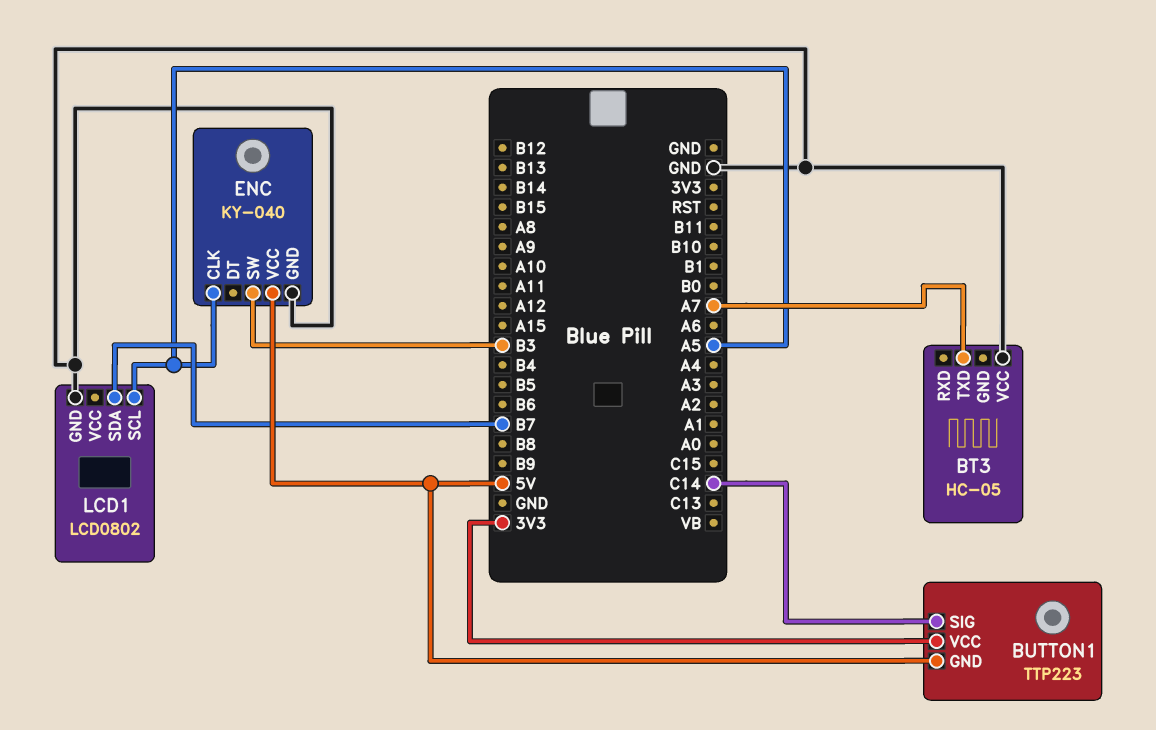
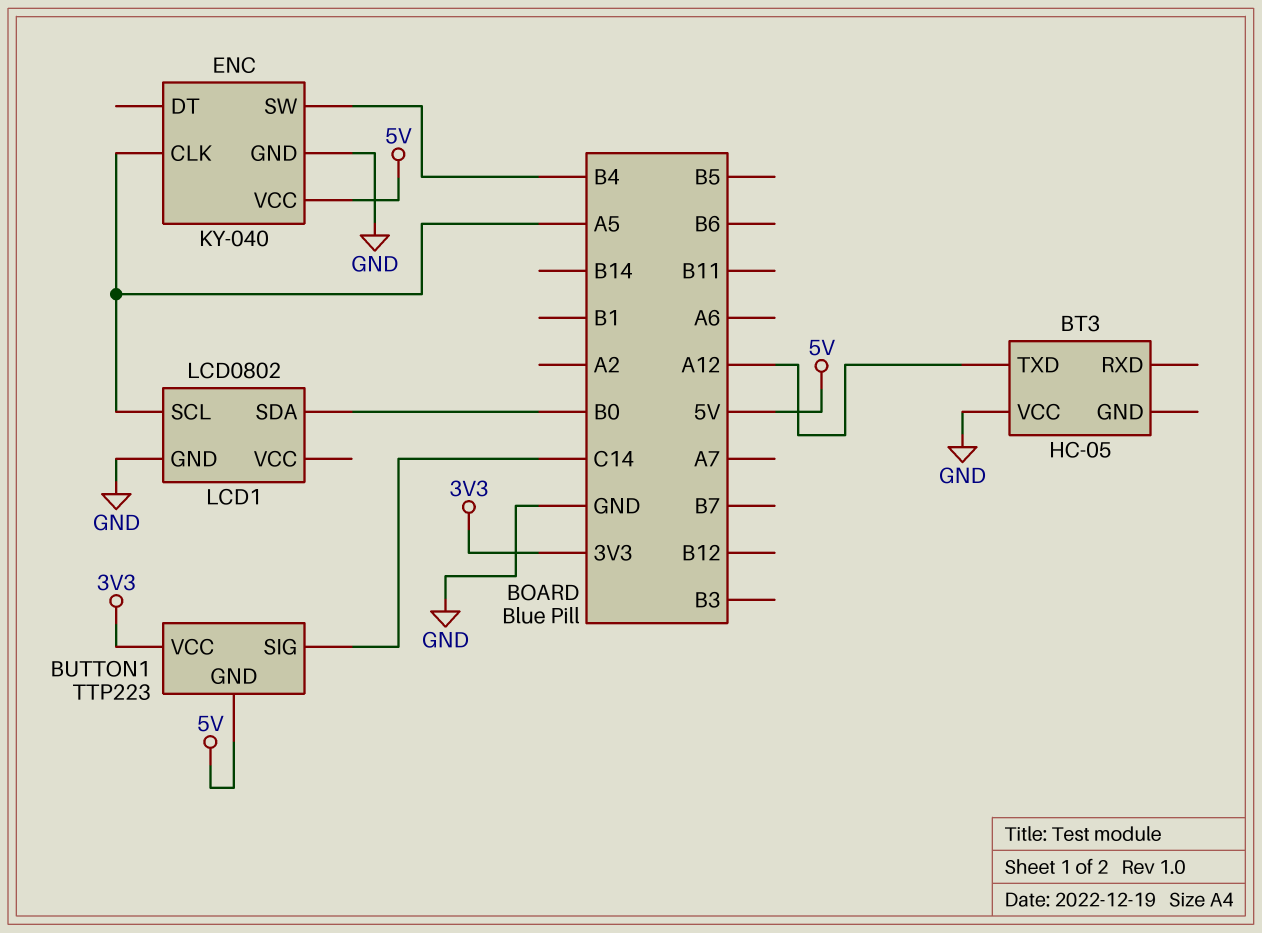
BT3 pin TXD: A7 -> A12
ENC pin SW: B3 -> B4
LCD1 pin SDA: B7 -> B0

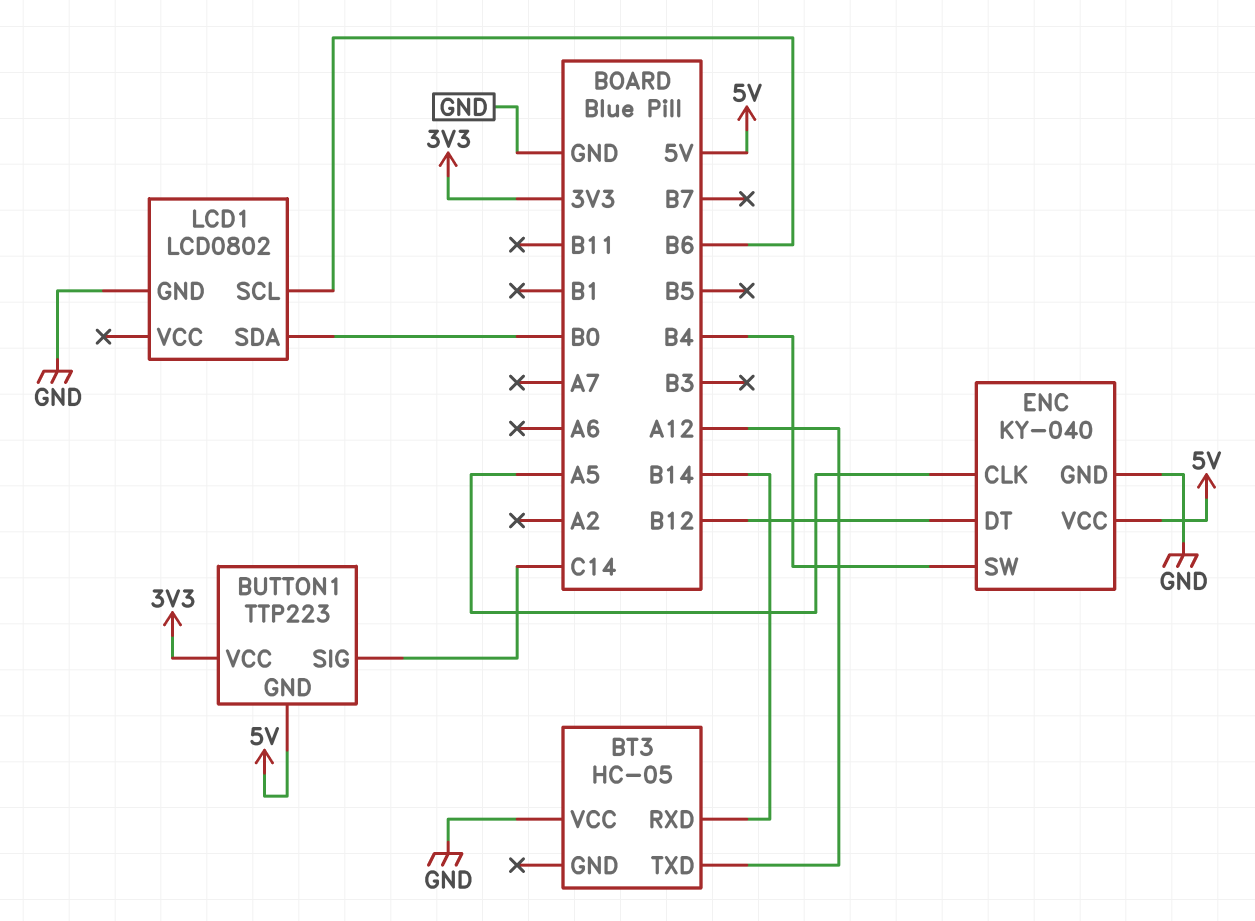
BT3 pin RXD: none -> B14
ENC pin DT: none -> B12
LCD1 pin SCL: A5 -> B6

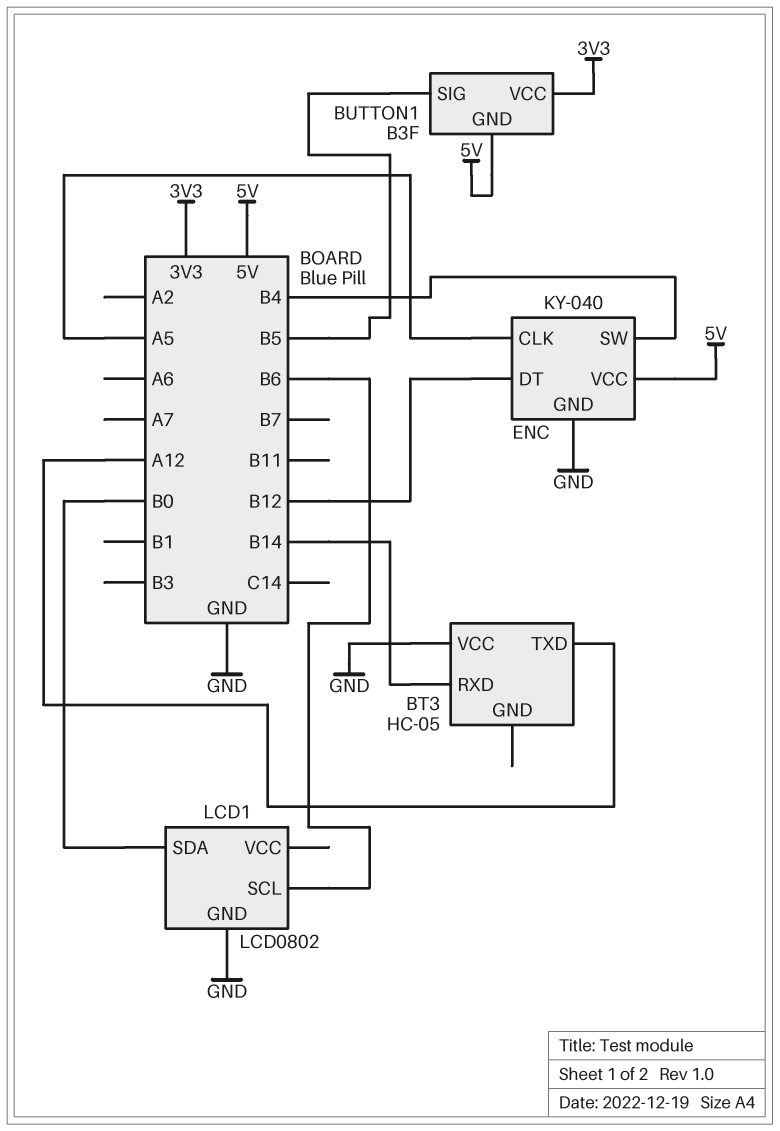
BUTTON1: TTP223 -> B3F
BUTTON1 pin SIG: C14 -> B5

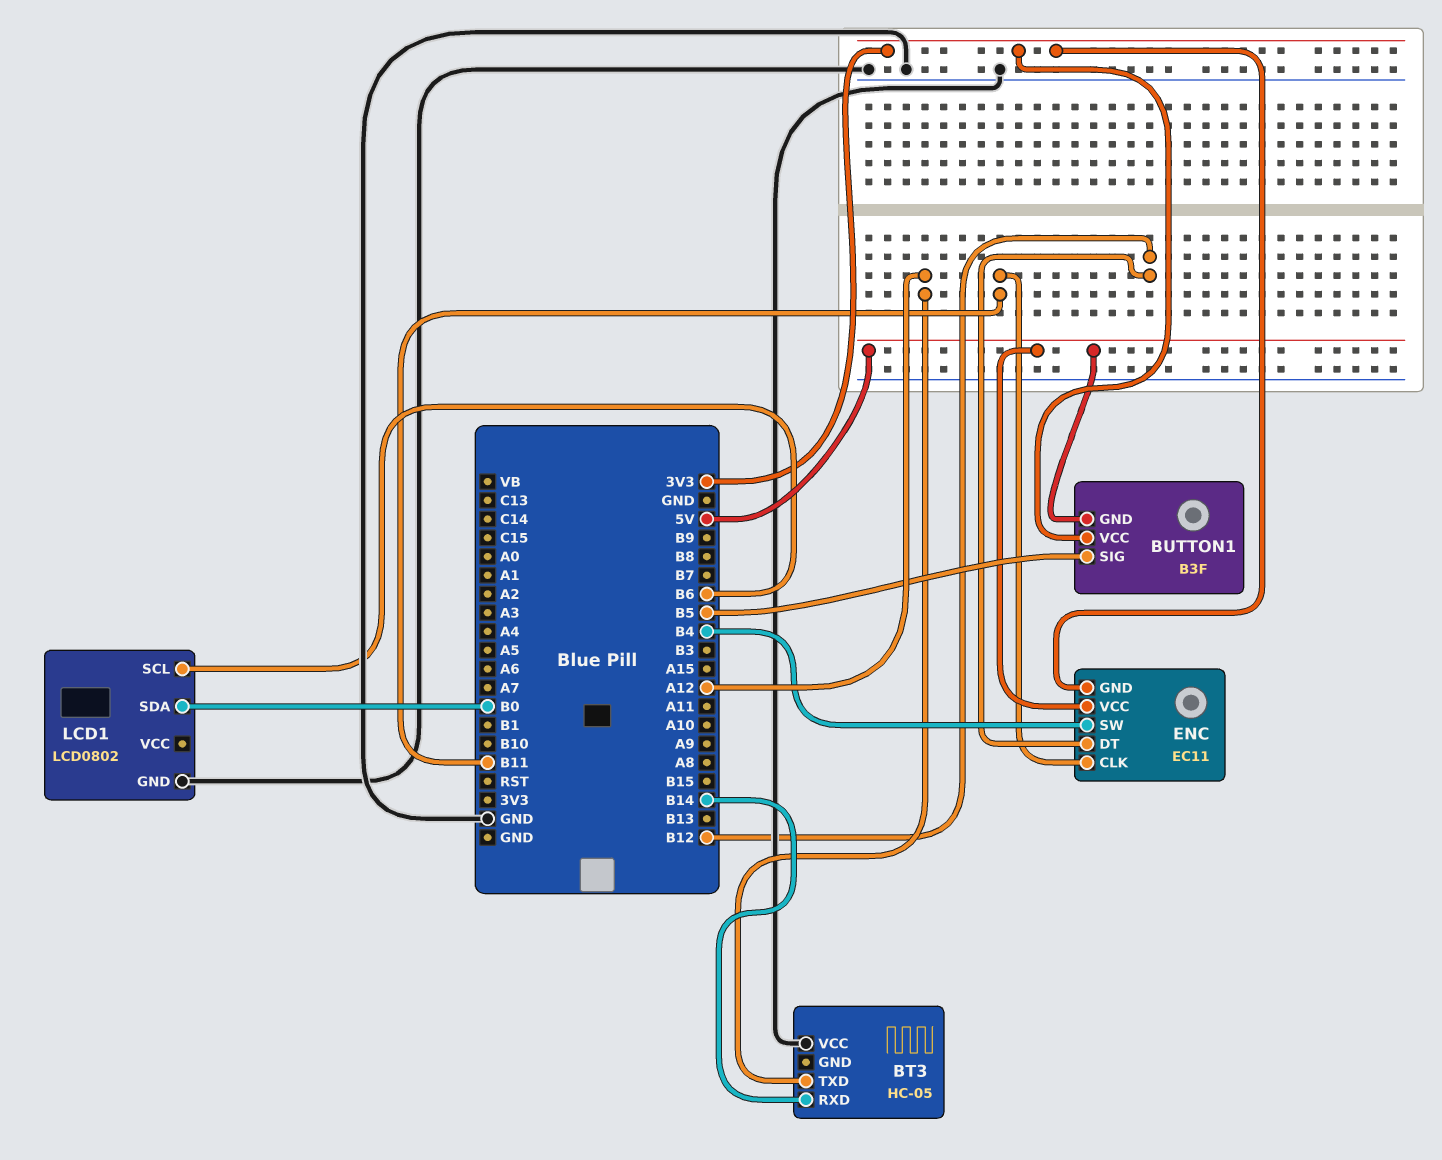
ENC: KY-040 -> EC11
ENC pin CLK: A5 -> B11
ENC pin GND: GND -> 3V3

